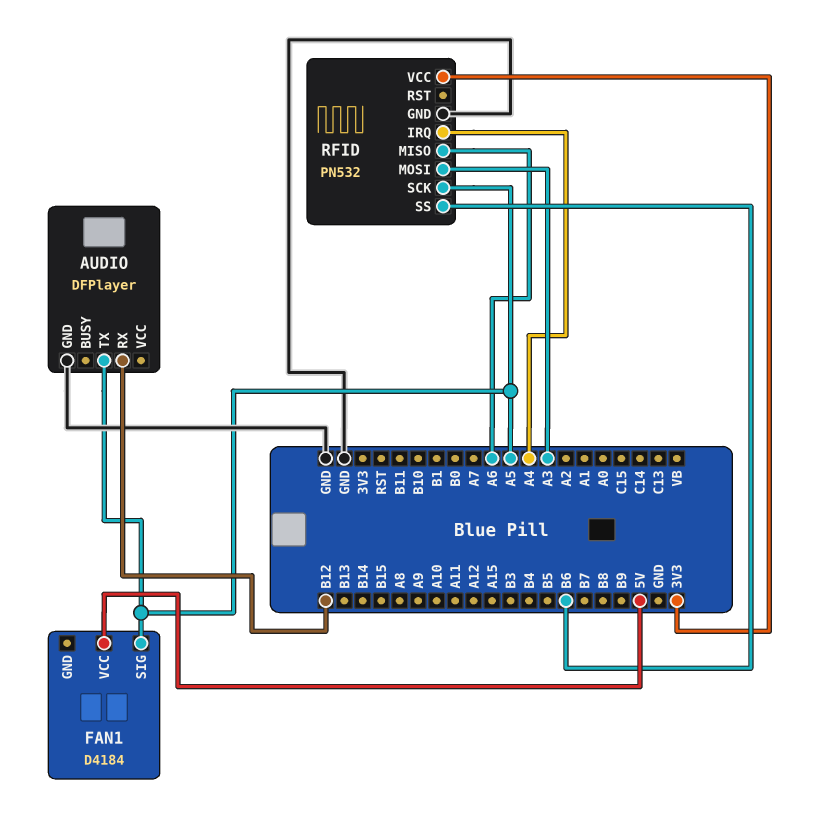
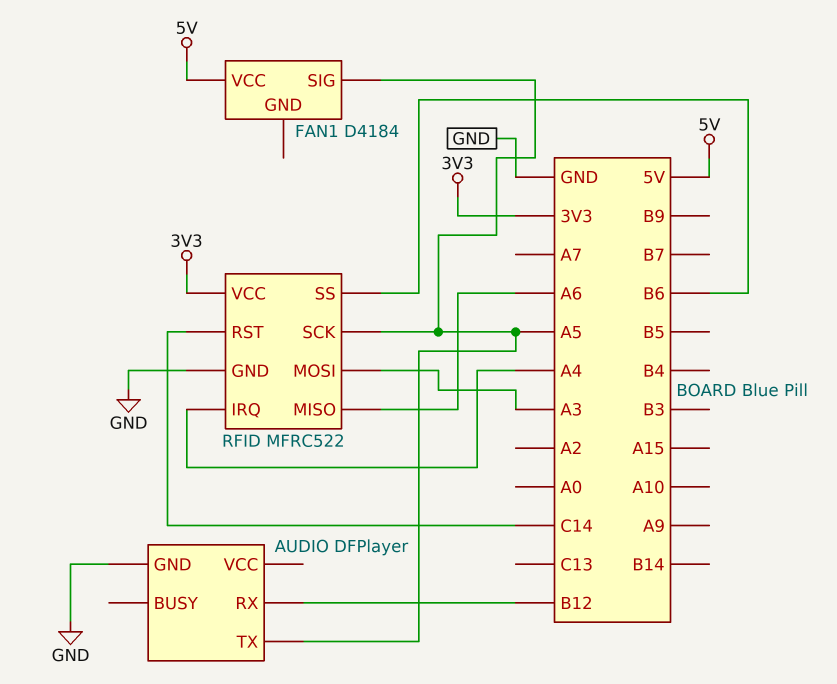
RFID: PN532 -> MFRC522
RFID pin RST: none -> C14

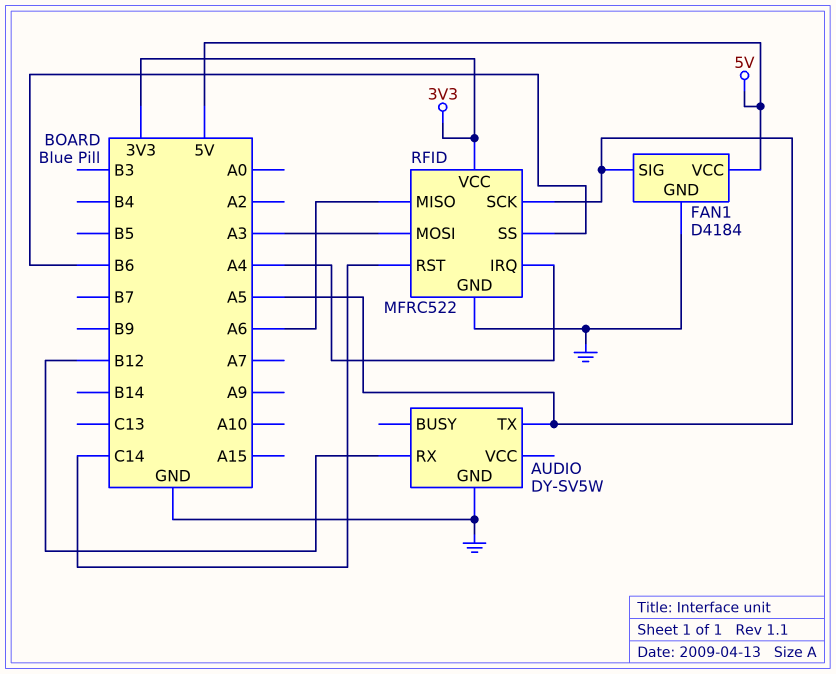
AUDIO: DFPlayer -> DY-SV5W
FAN1 pin GND: none -> GND

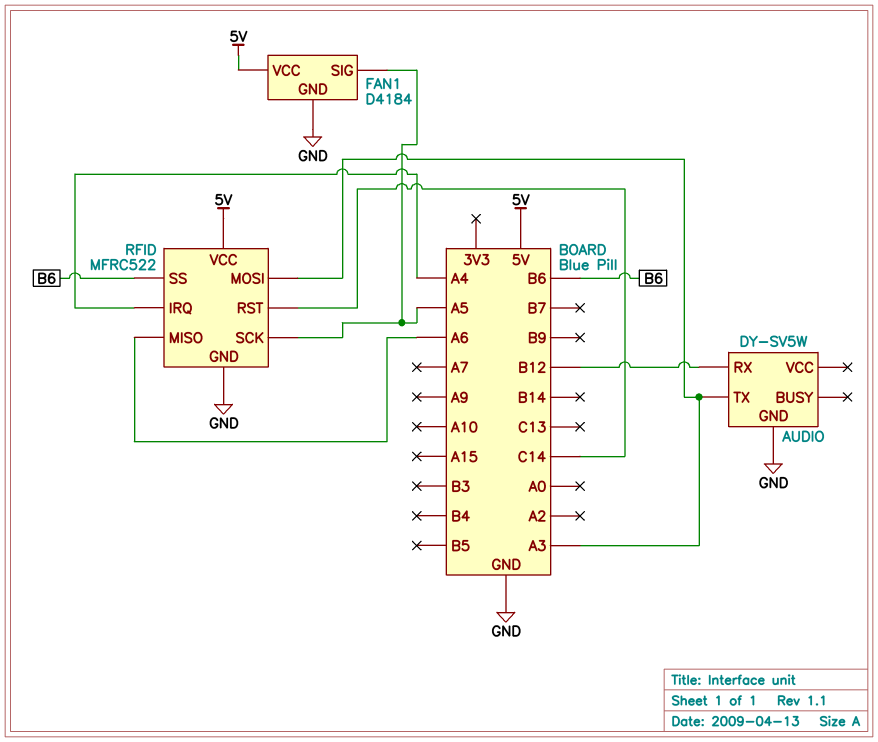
AUDIO pin TX: A5 -> A3
RFID pin VCC: 3V3 -> 5V

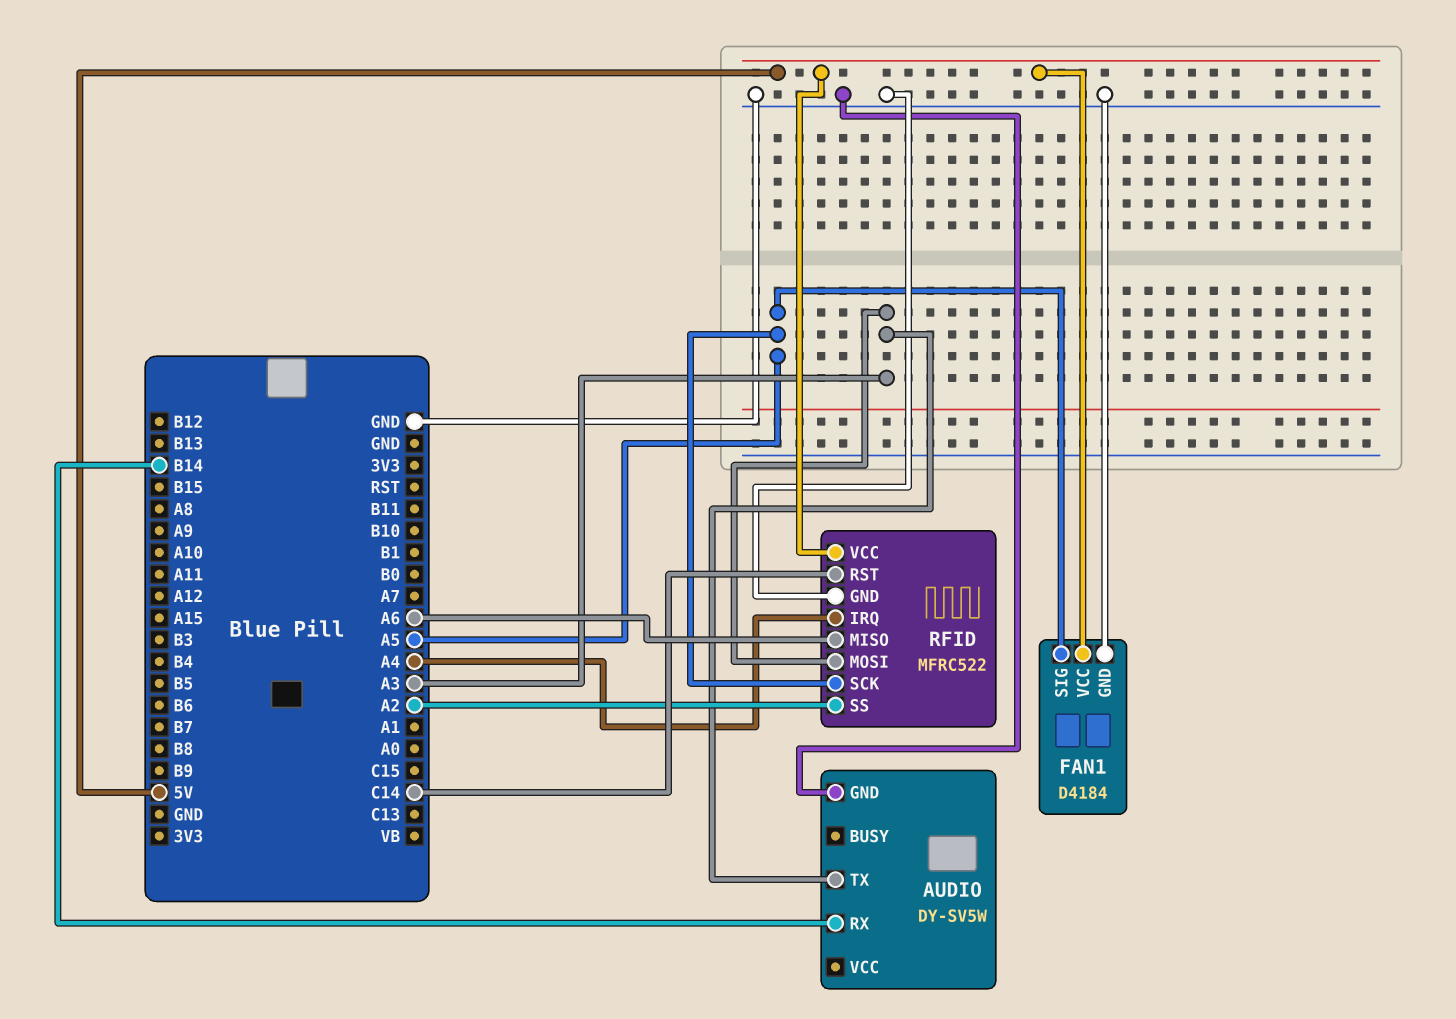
AUDIO pin RX: B12 -> B14
RFID pin SS: B6 -> A2

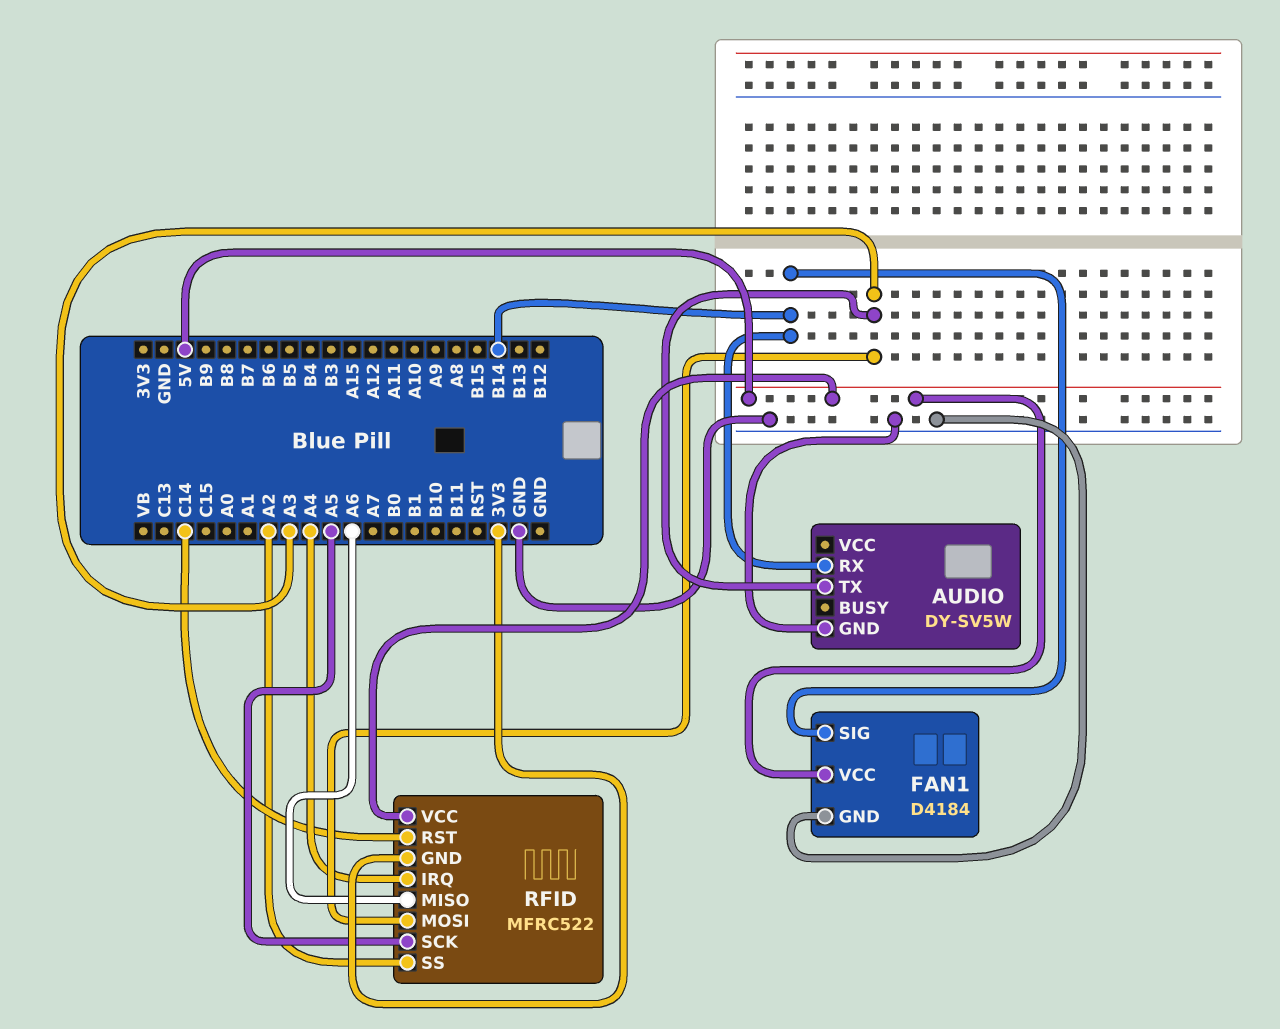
FAN1 pin SIG: A5 -> B14
RFID pin GND: GND -> 3V3

